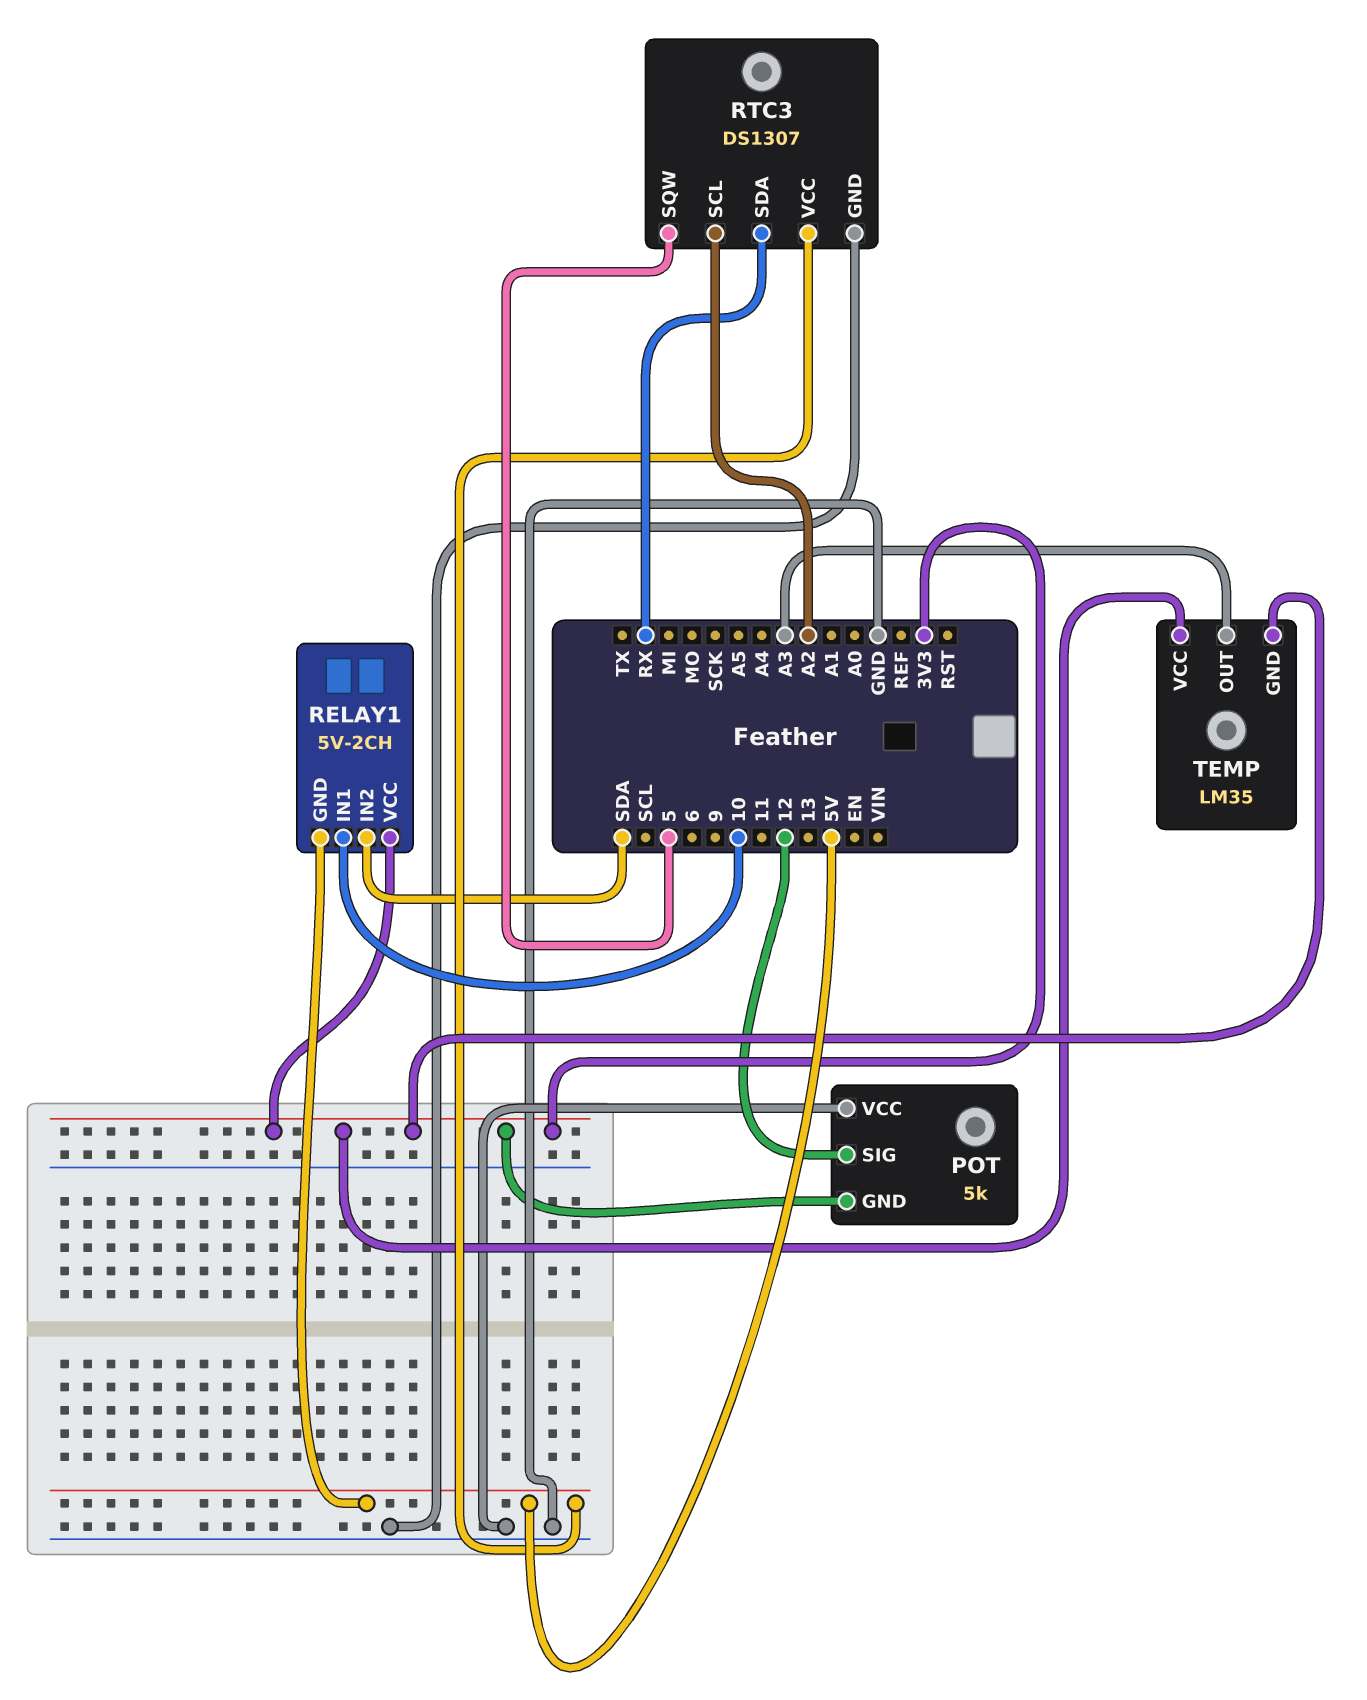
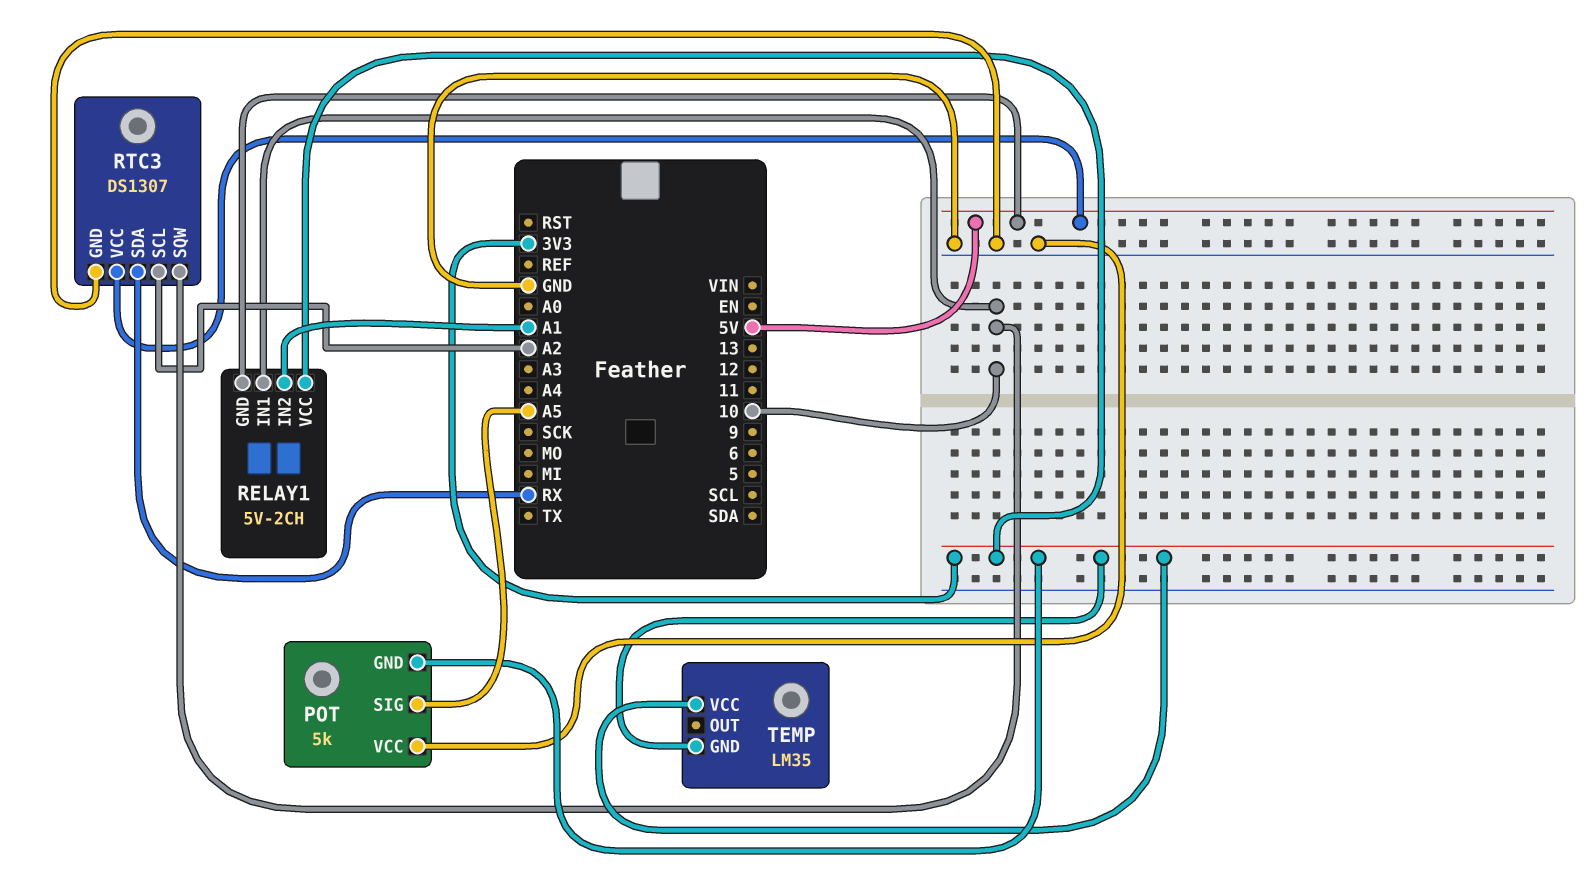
POT pin SIG: 12 -> A5
RELAY1 pin IN2: SDA -> A1
RTC3 pin SQW: 5 -> 10
TEMP pin OUT: A3 -> none

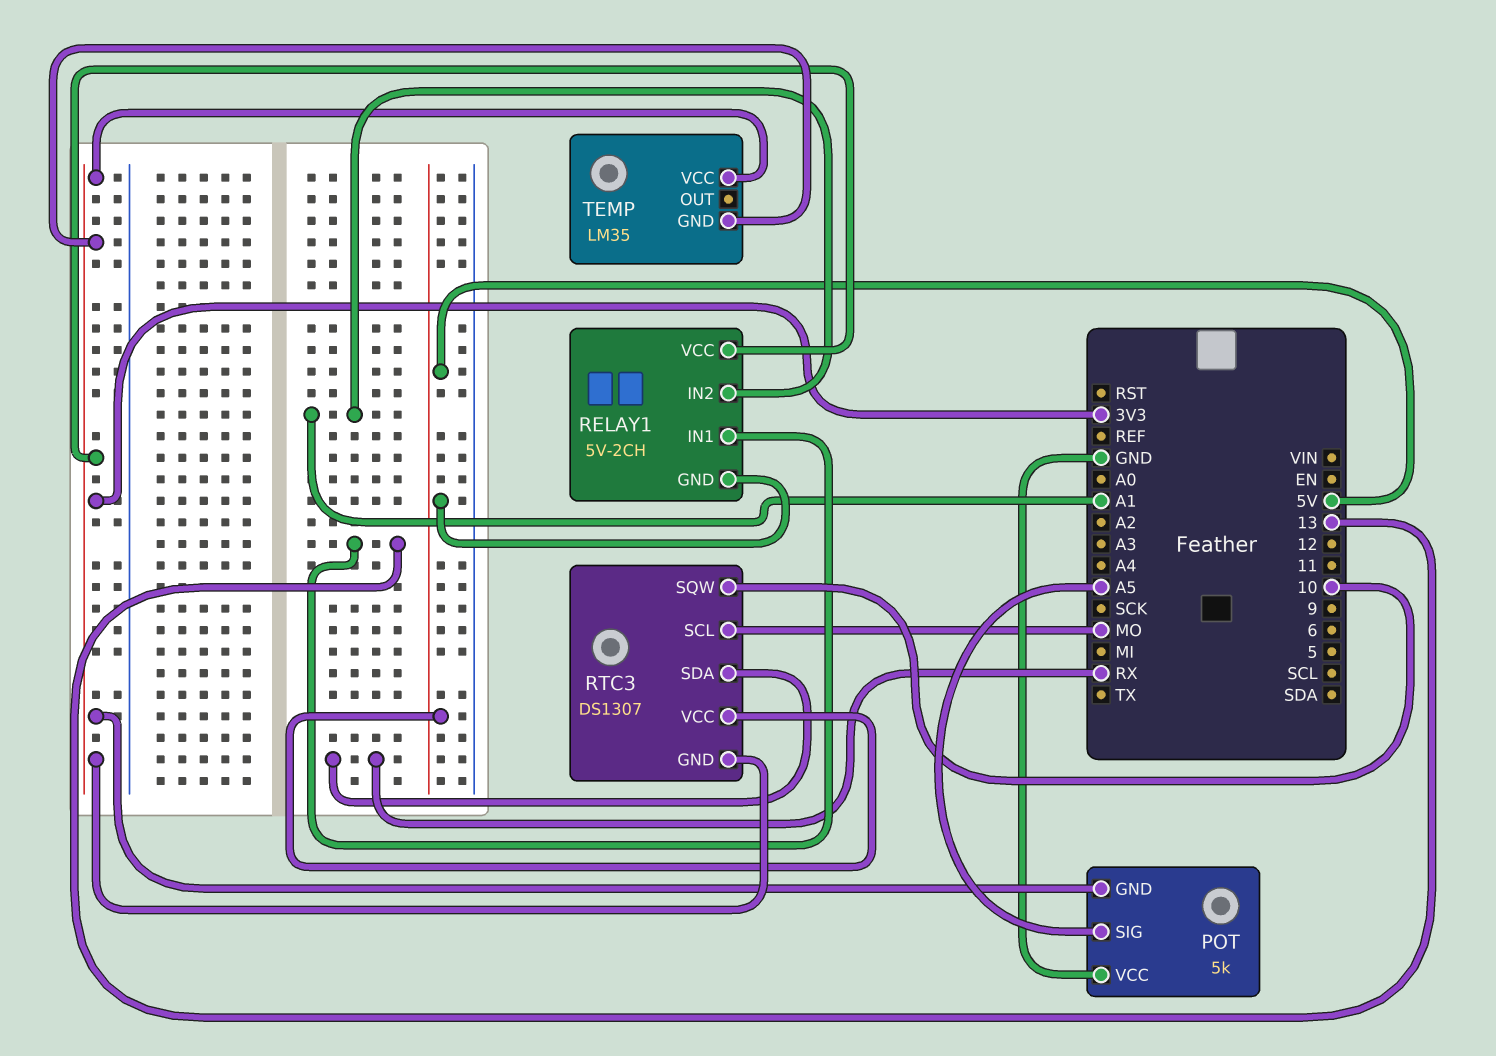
RELAY1 pin IN1: 10 -> 13
RTC3 pin GND: GND -> 3V3
RTC3 pin SCL: A2 -> MO

